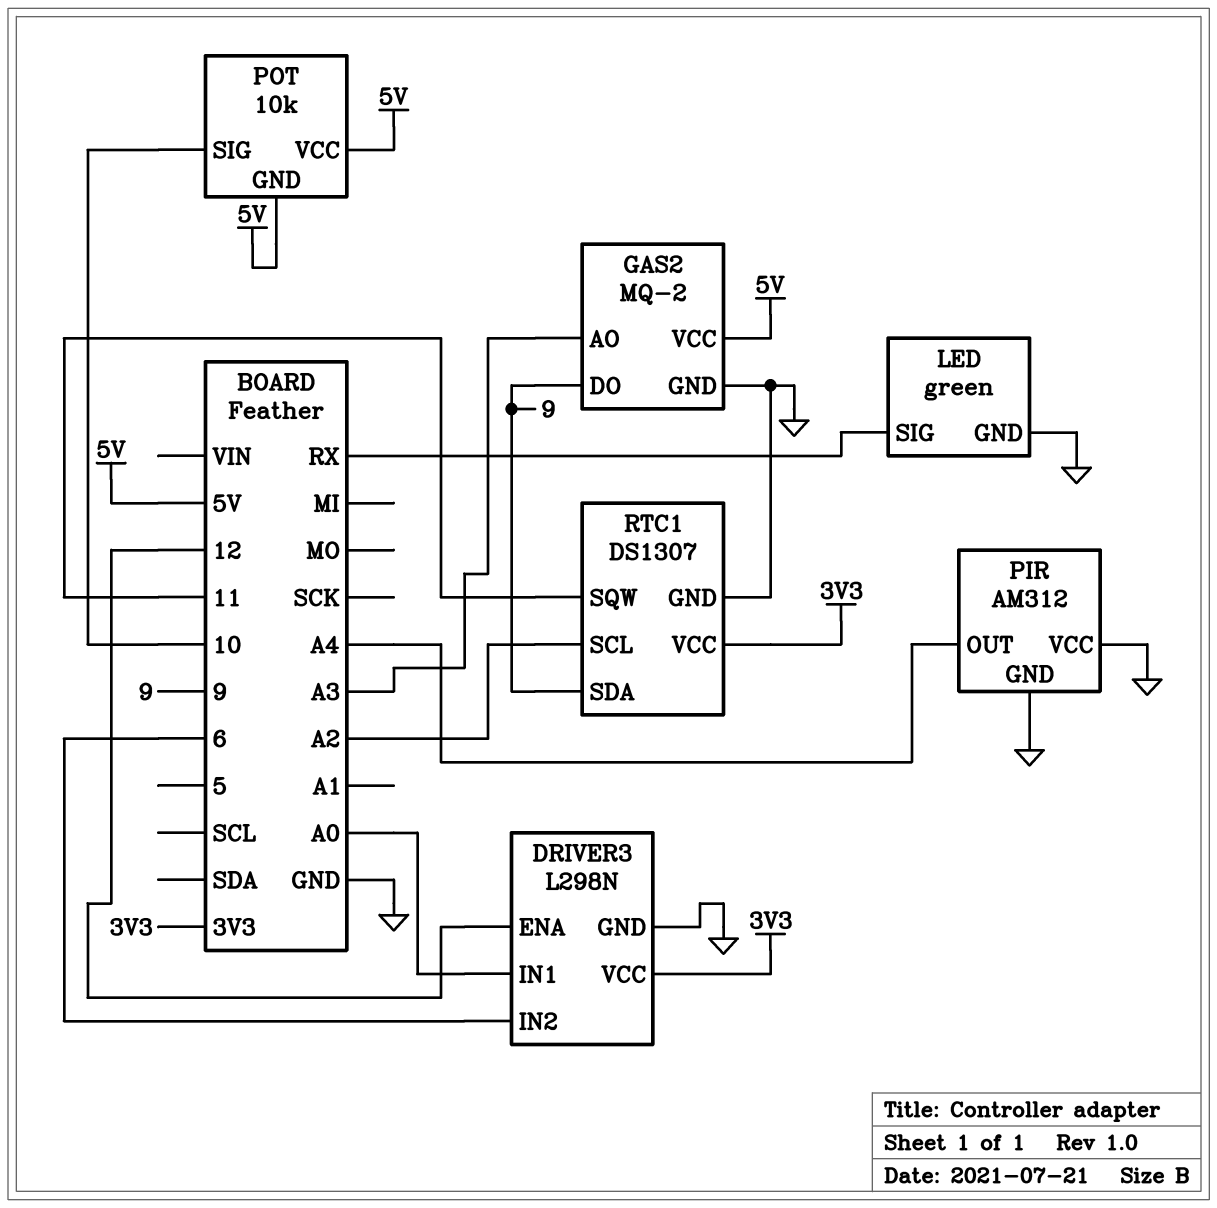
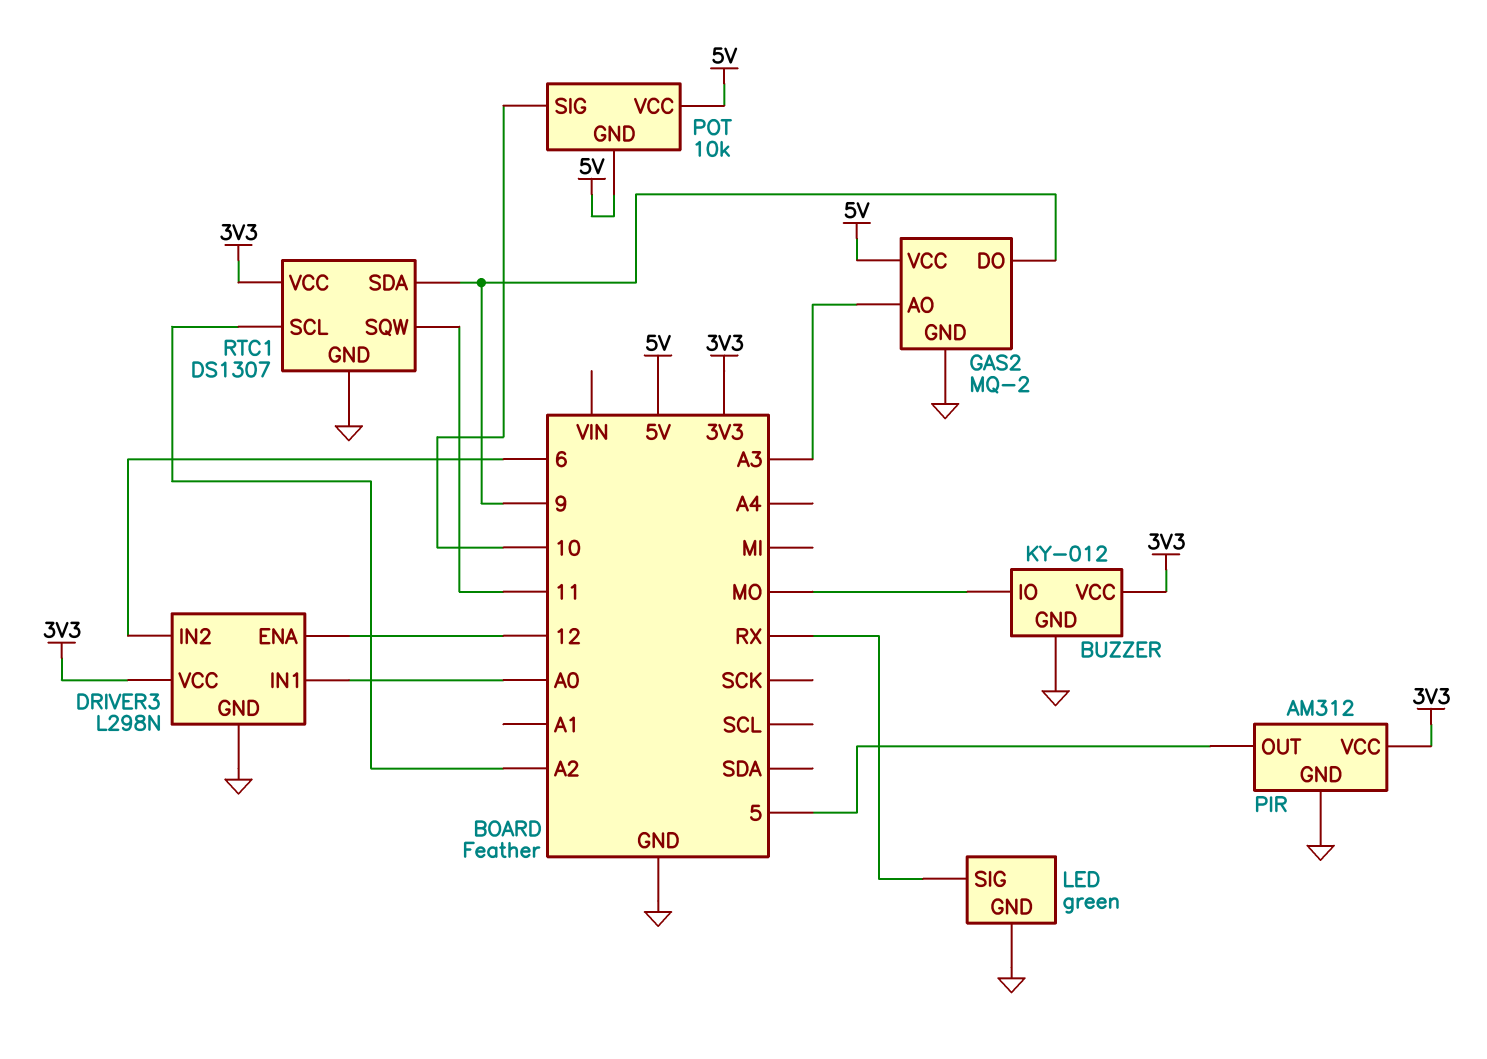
BUZZER: none -> KY-012
BUZZER pin GND: none -> GND
BUZZER pin IO: none -> MO
BUZZER pin VCC: none -> 3V3
PIR pin OUT: A4 -> 5
PIR pin VCC: GND -> 3V3

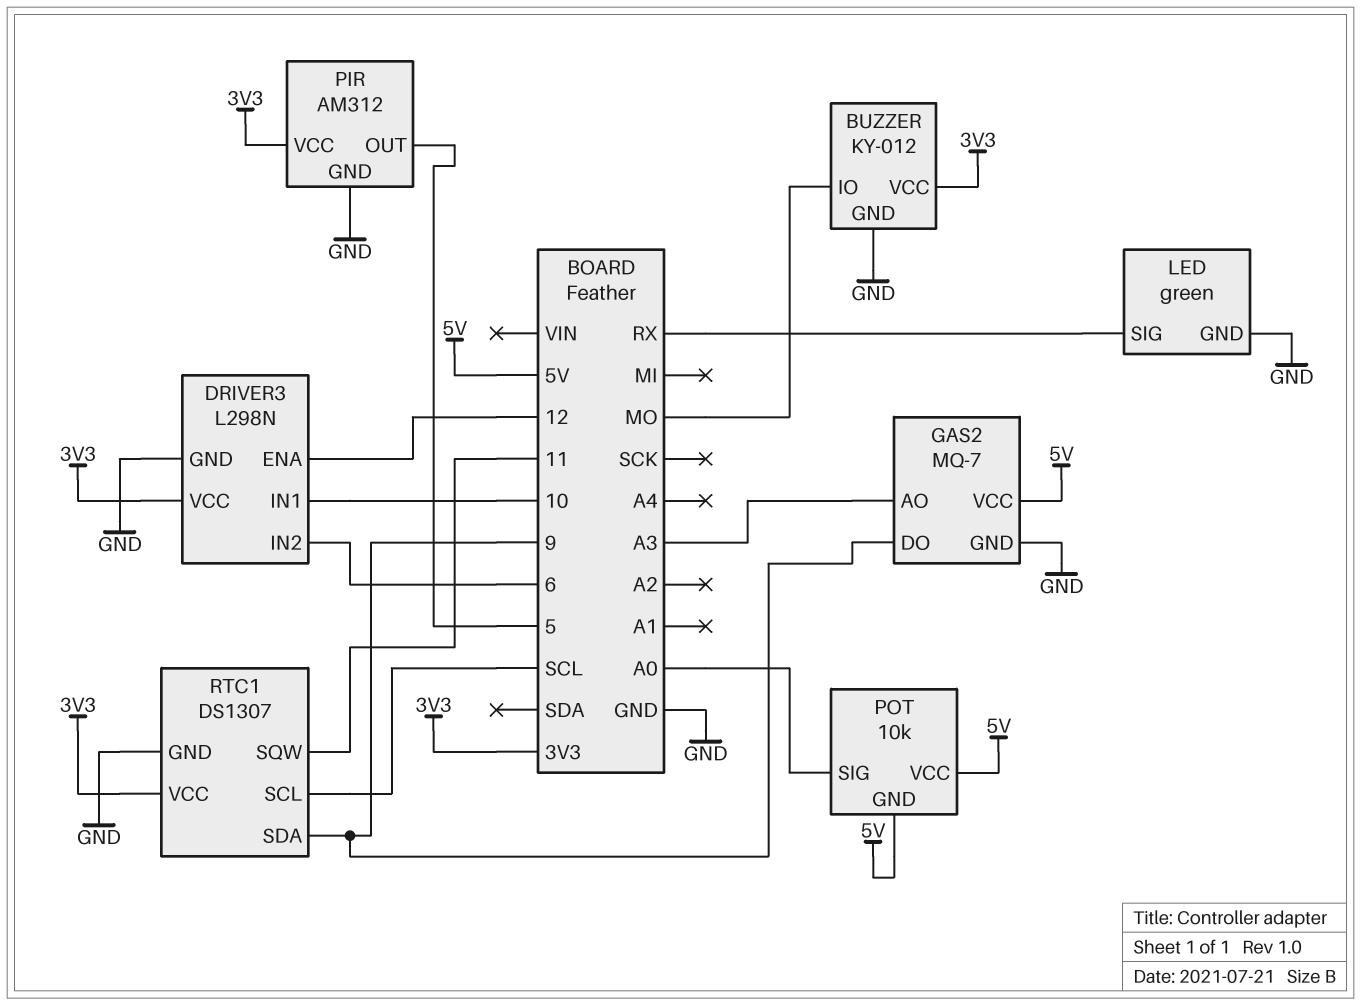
DRIVER3 pin IN1: A0 -> 10
GAS2: MQ-2 -> MQ-7
POT pin SIG: 10 -> A0
RTC1 pin SCL: A2 -> SCL

